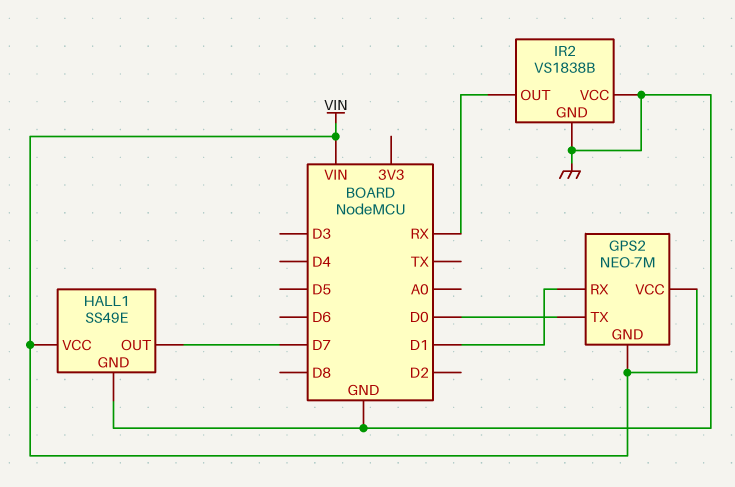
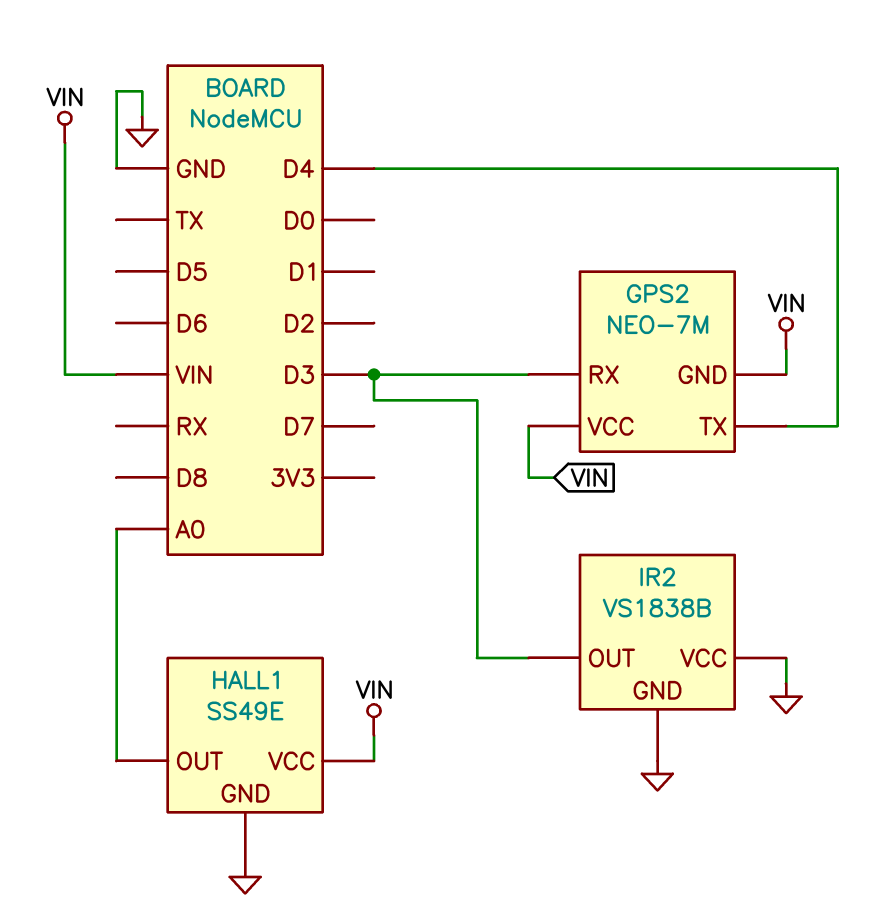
GPS2 pin RX: D1 -> D3
GPS2 pin TX: D0 -> D4
HALL1 pin OUT: D7 -> A0
IR2 pin OUT: RX -> D3

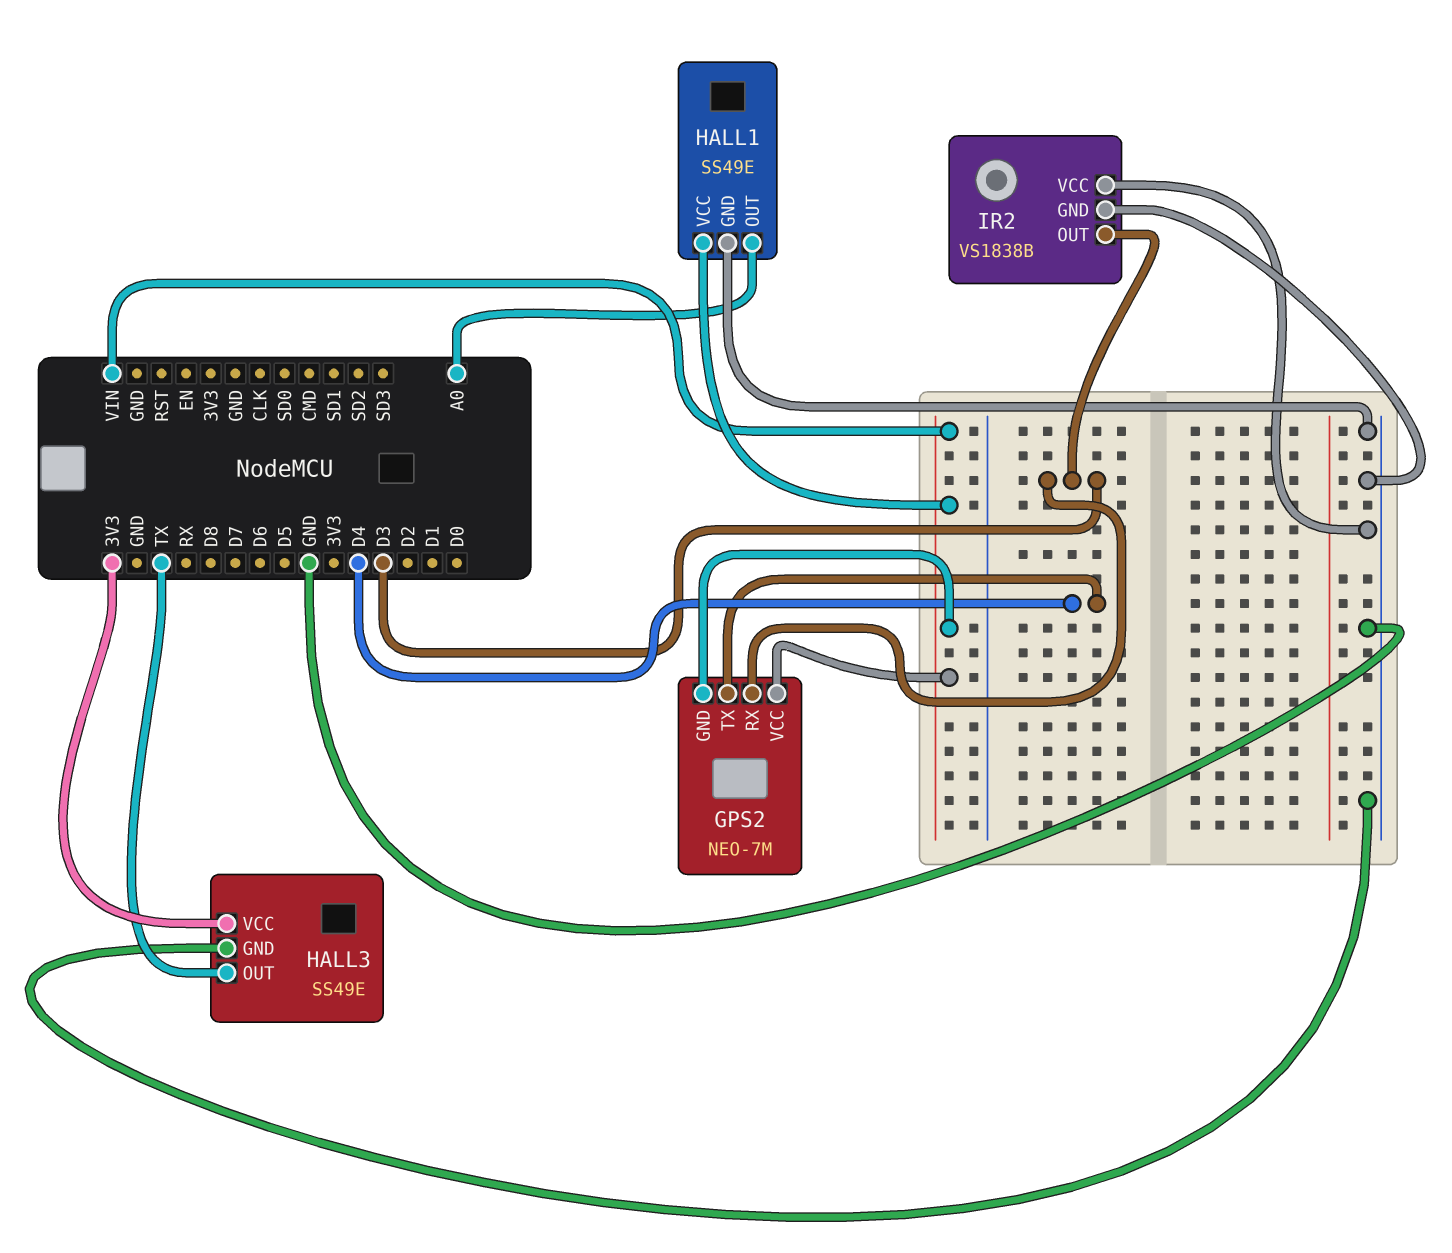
HALL3: none -> SS49E
HALL3 pin GND: none -> GND
HALL3 pin OUT: none -> TX
HALL3 pin VCC: none -> 3V3

